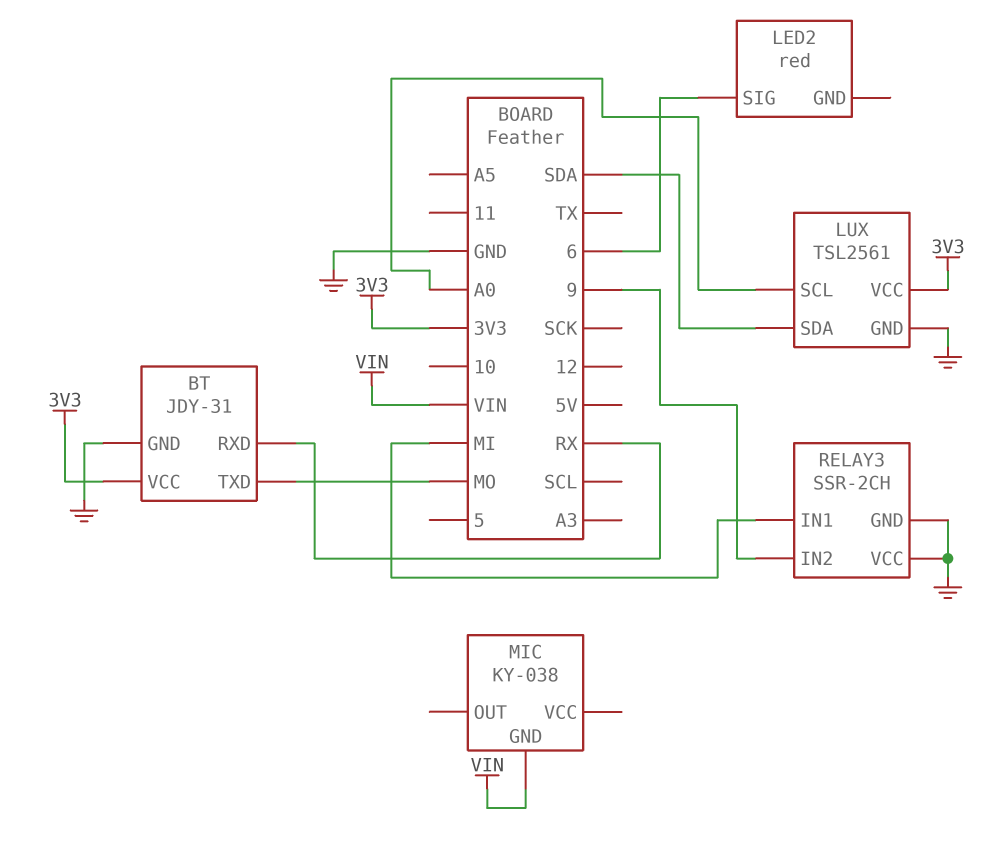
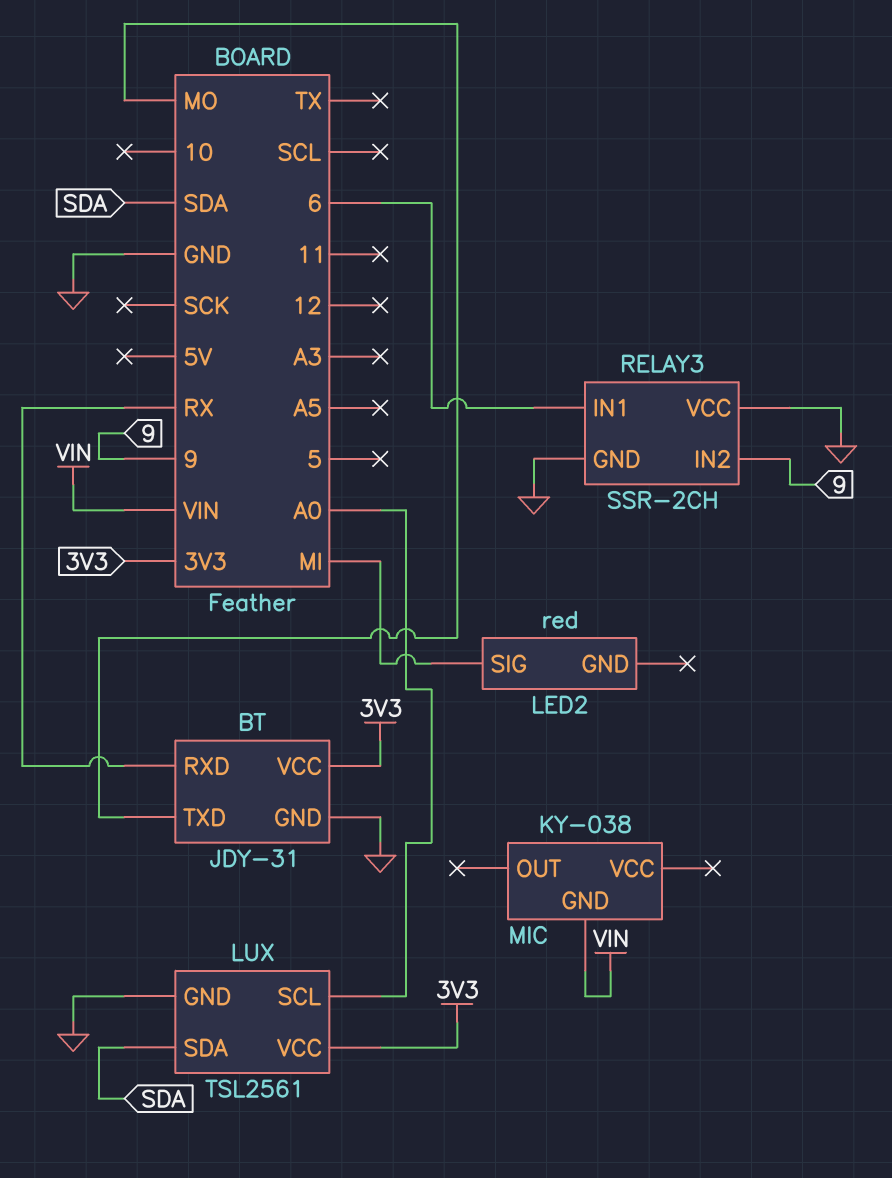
LED2 pin SIG: 6 -> MI
RELAY3 pin IN1: MI -> 6

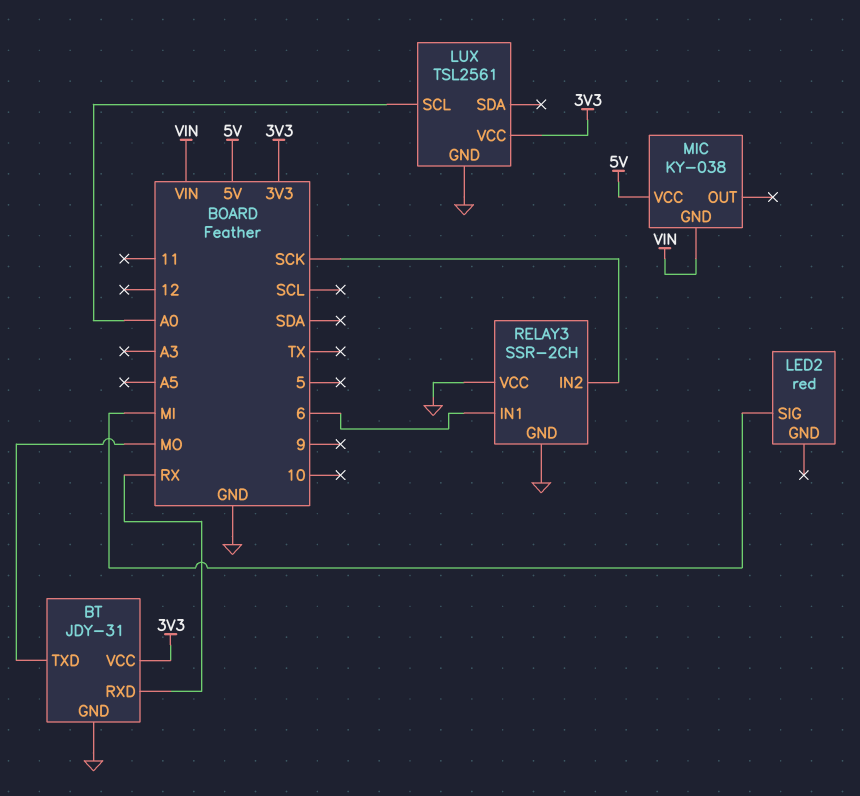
LUX pin SDA: SDA -> none
MIC pin VCC: none -> 5V
RELAY3 pin IN2: 9 -> SCK

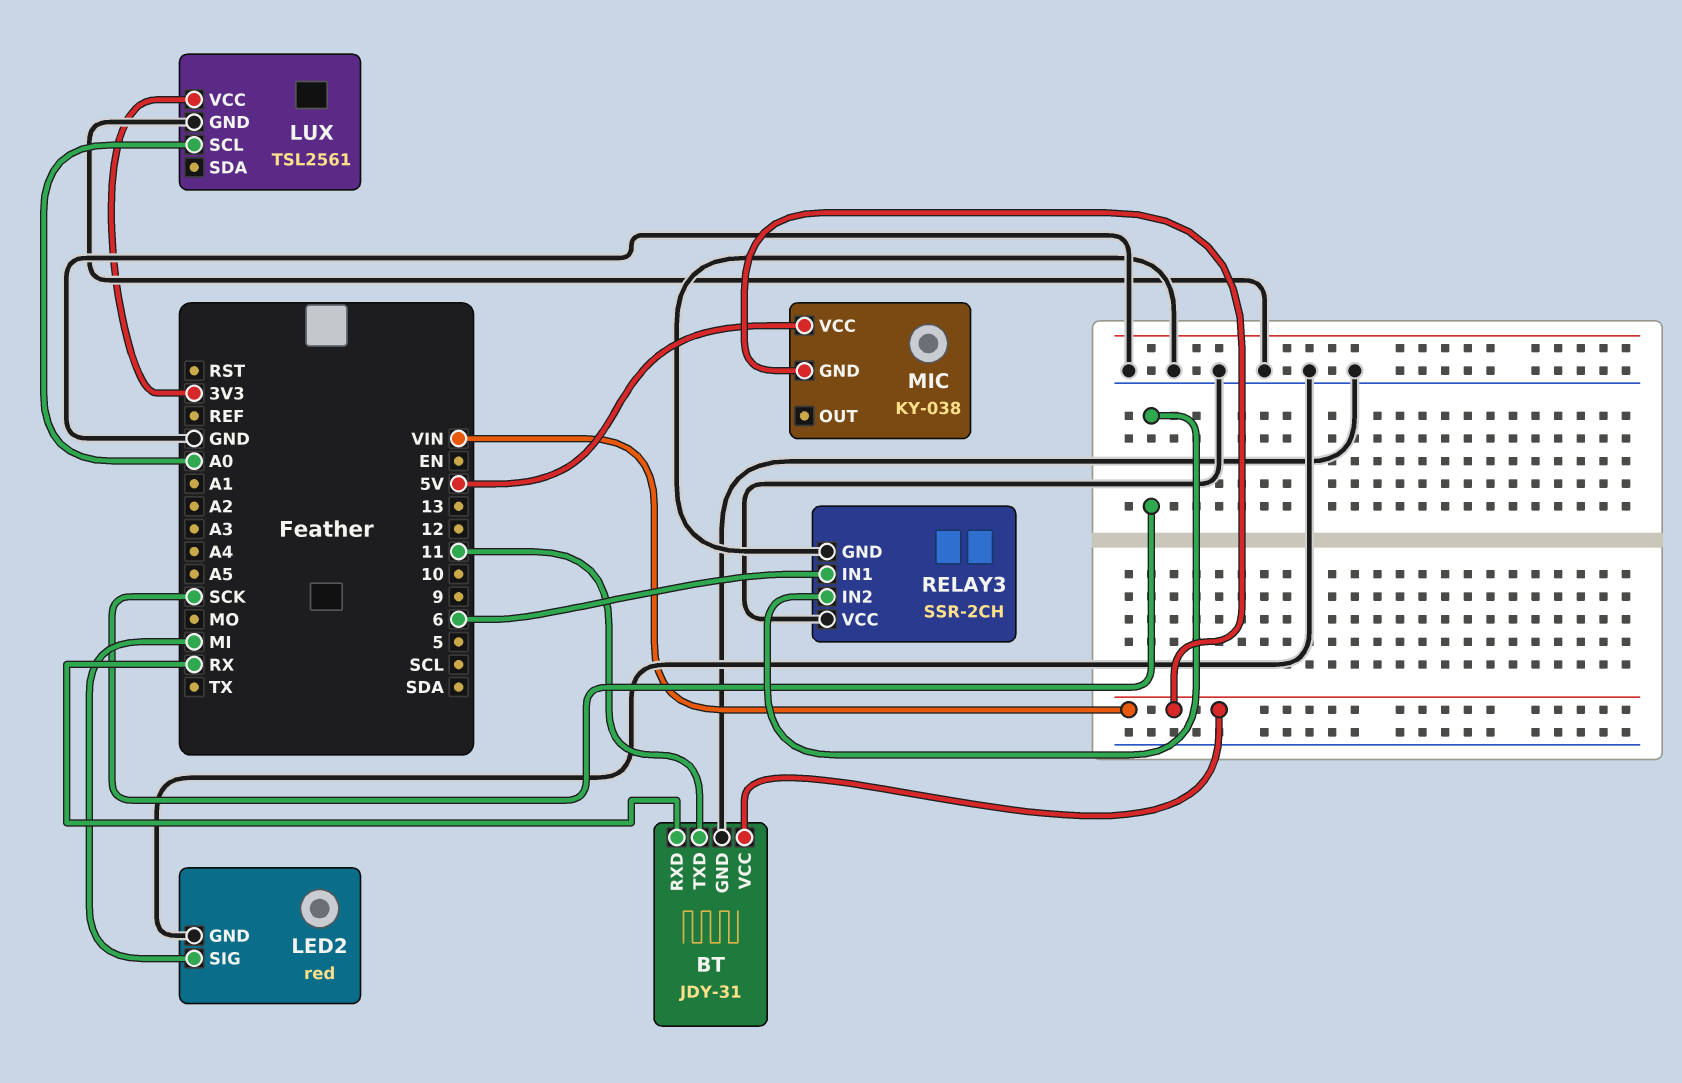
BT pin TXD: MO -> 11
BT pin VCC: 3V3 -> VIN
LED2 pin GND: none -> GND

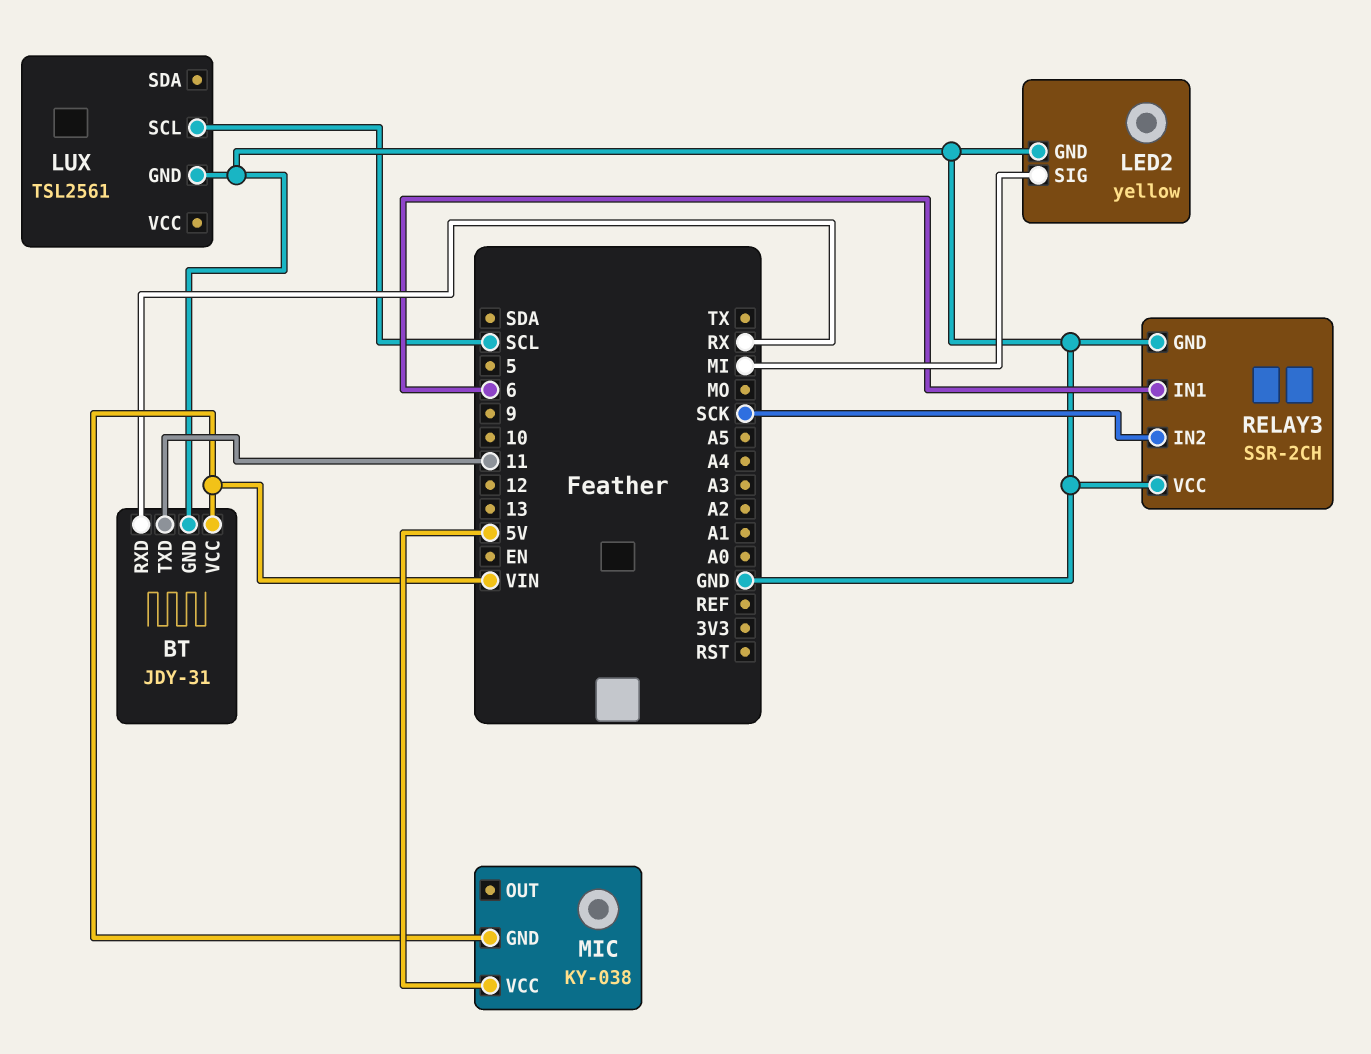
LED2: red -> yellow
LUX pin SCL: A0 -> SCL
LUX pin VCC: 3V3 -> none

